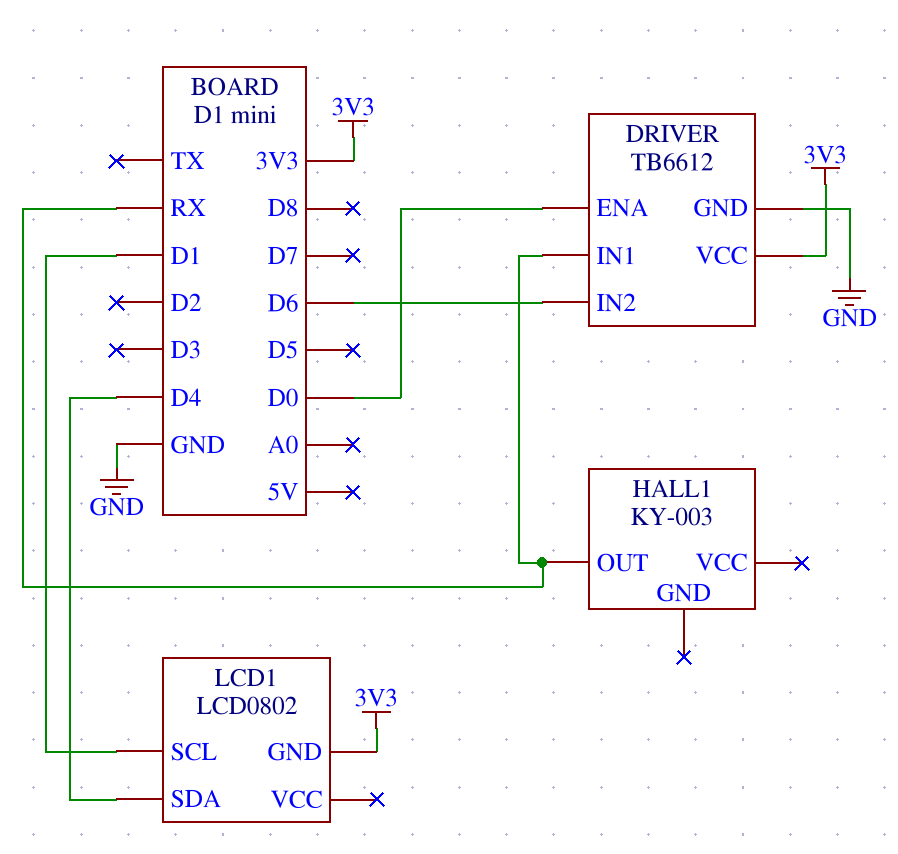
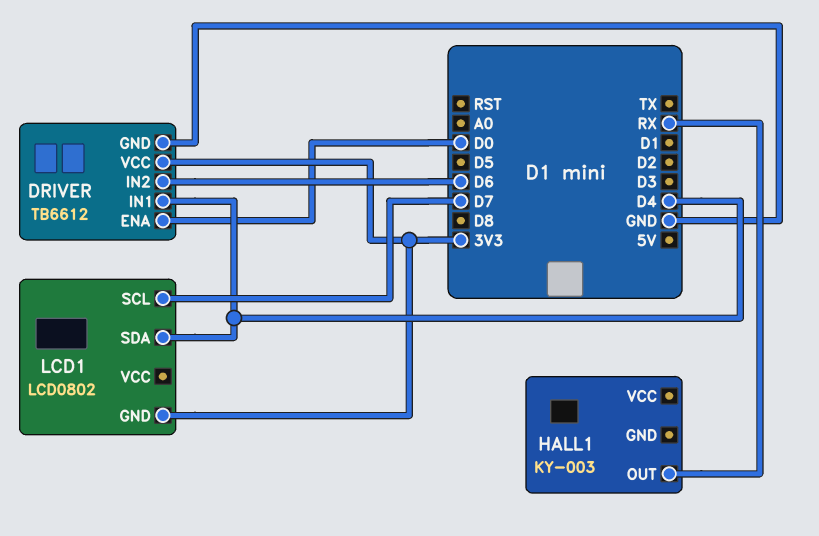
DRIVER pin IN1: RX -> D4
LCD1 pin SCL: D1 -> D7

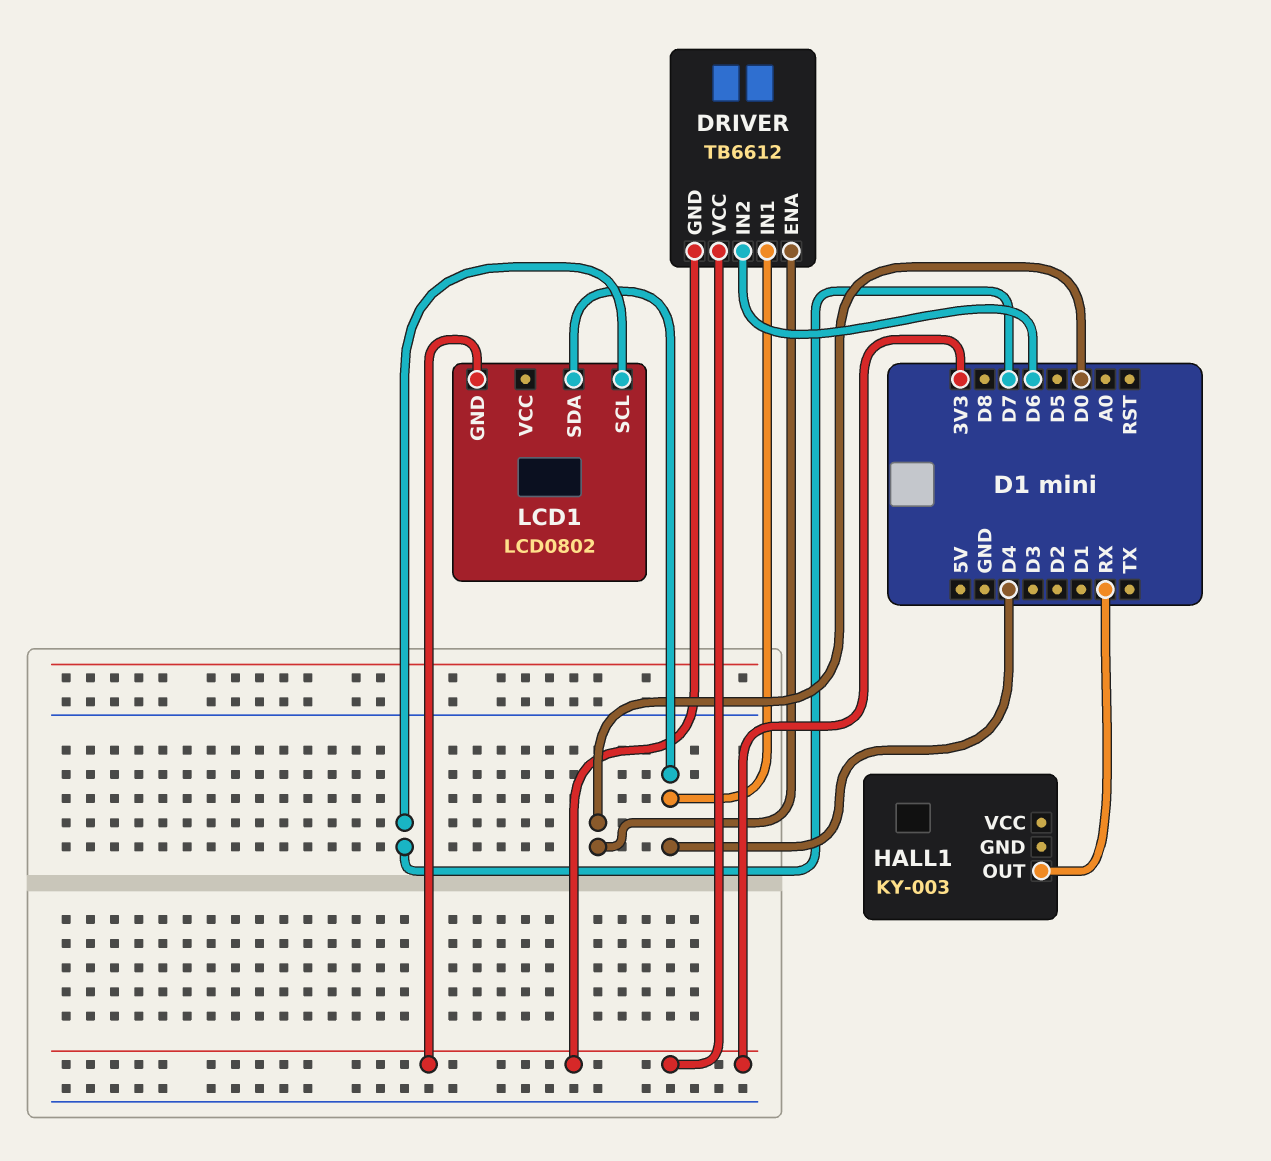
DRIVER pin GND: GND -> 3V3

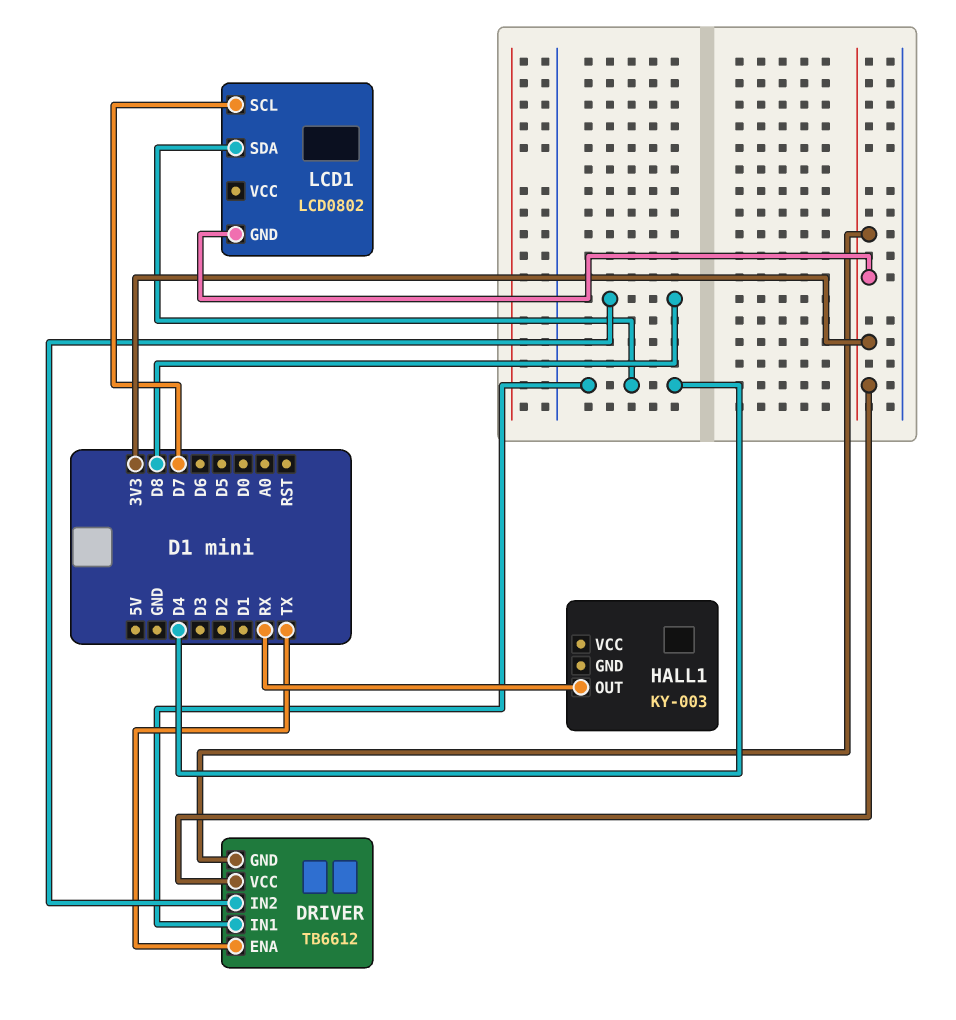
DRIVER pin ENA: D0 -> TX
DRIVER pin IN2: D6 -> D8

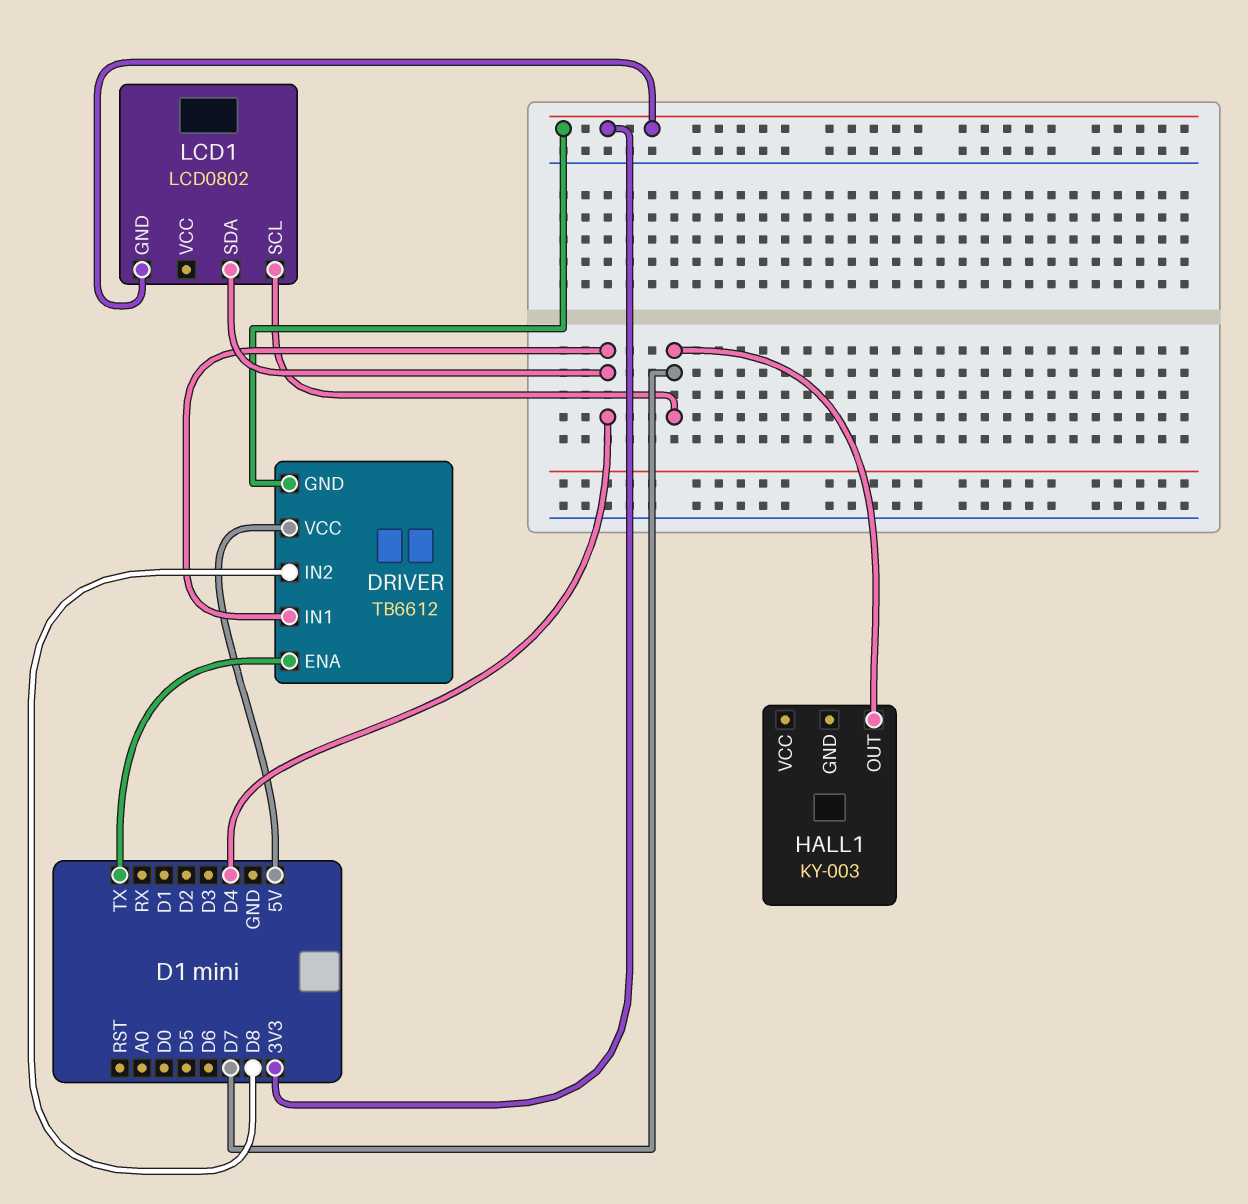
DRIVER pin VCC: 3V3 -> 5V
HALL1 pin OUT: RX -> D7

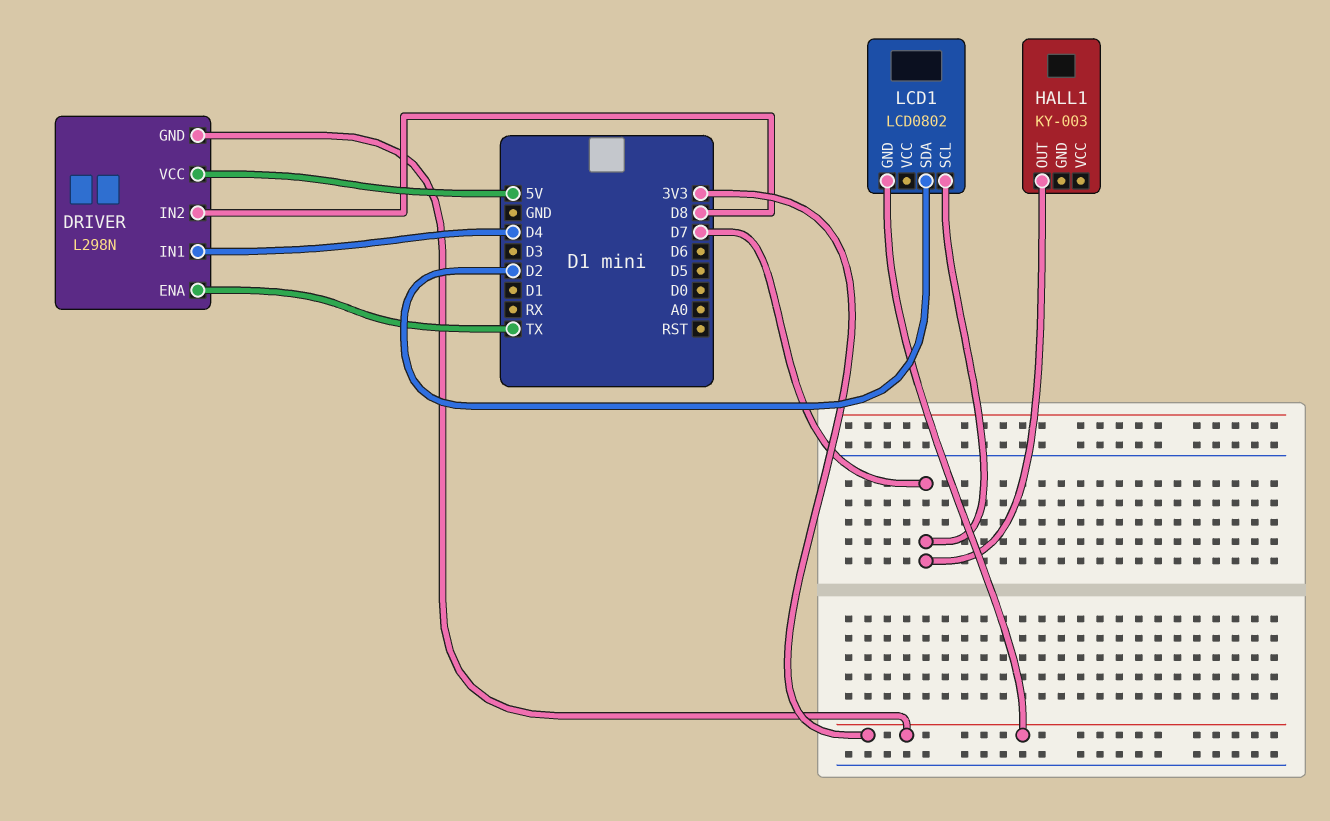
DRIVER: TB6612 -> L298N
LCD1 pin SDA: D4 -> D2

